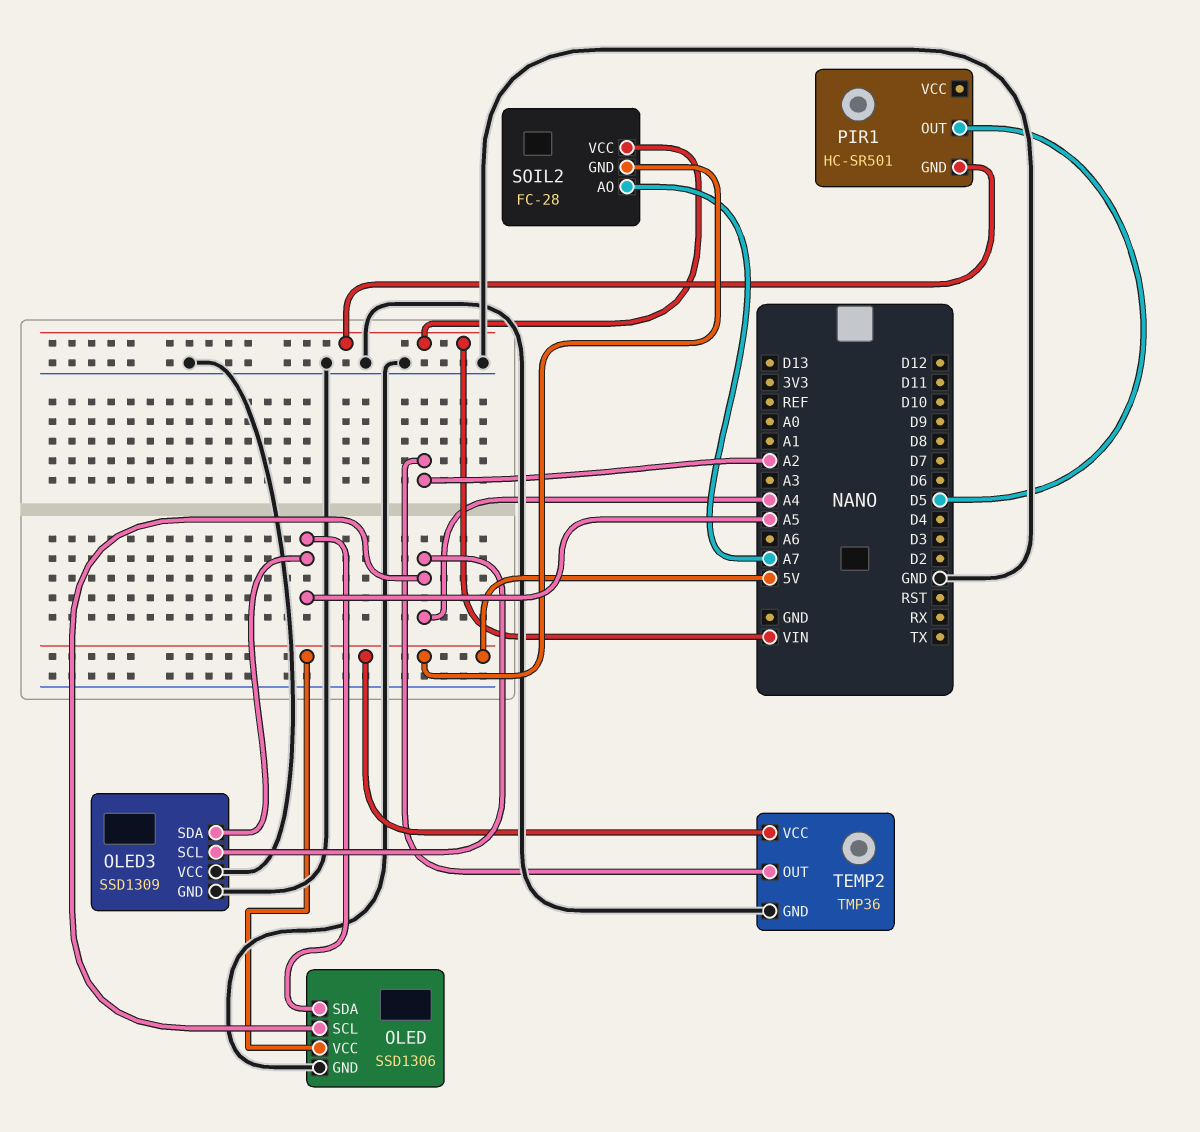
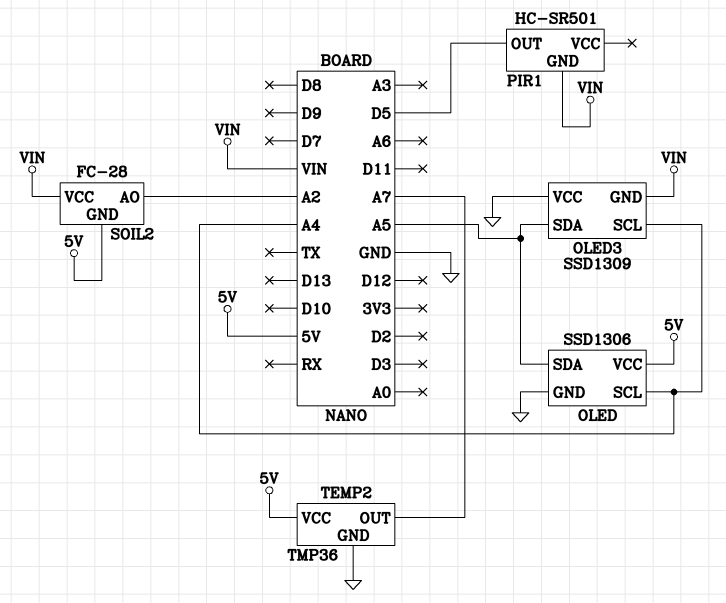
OLED3 pin GND: GND -> VIN
SOIL2 pin AO: A7 -> A2
TEMP2 pin OUT: A2 -> A7

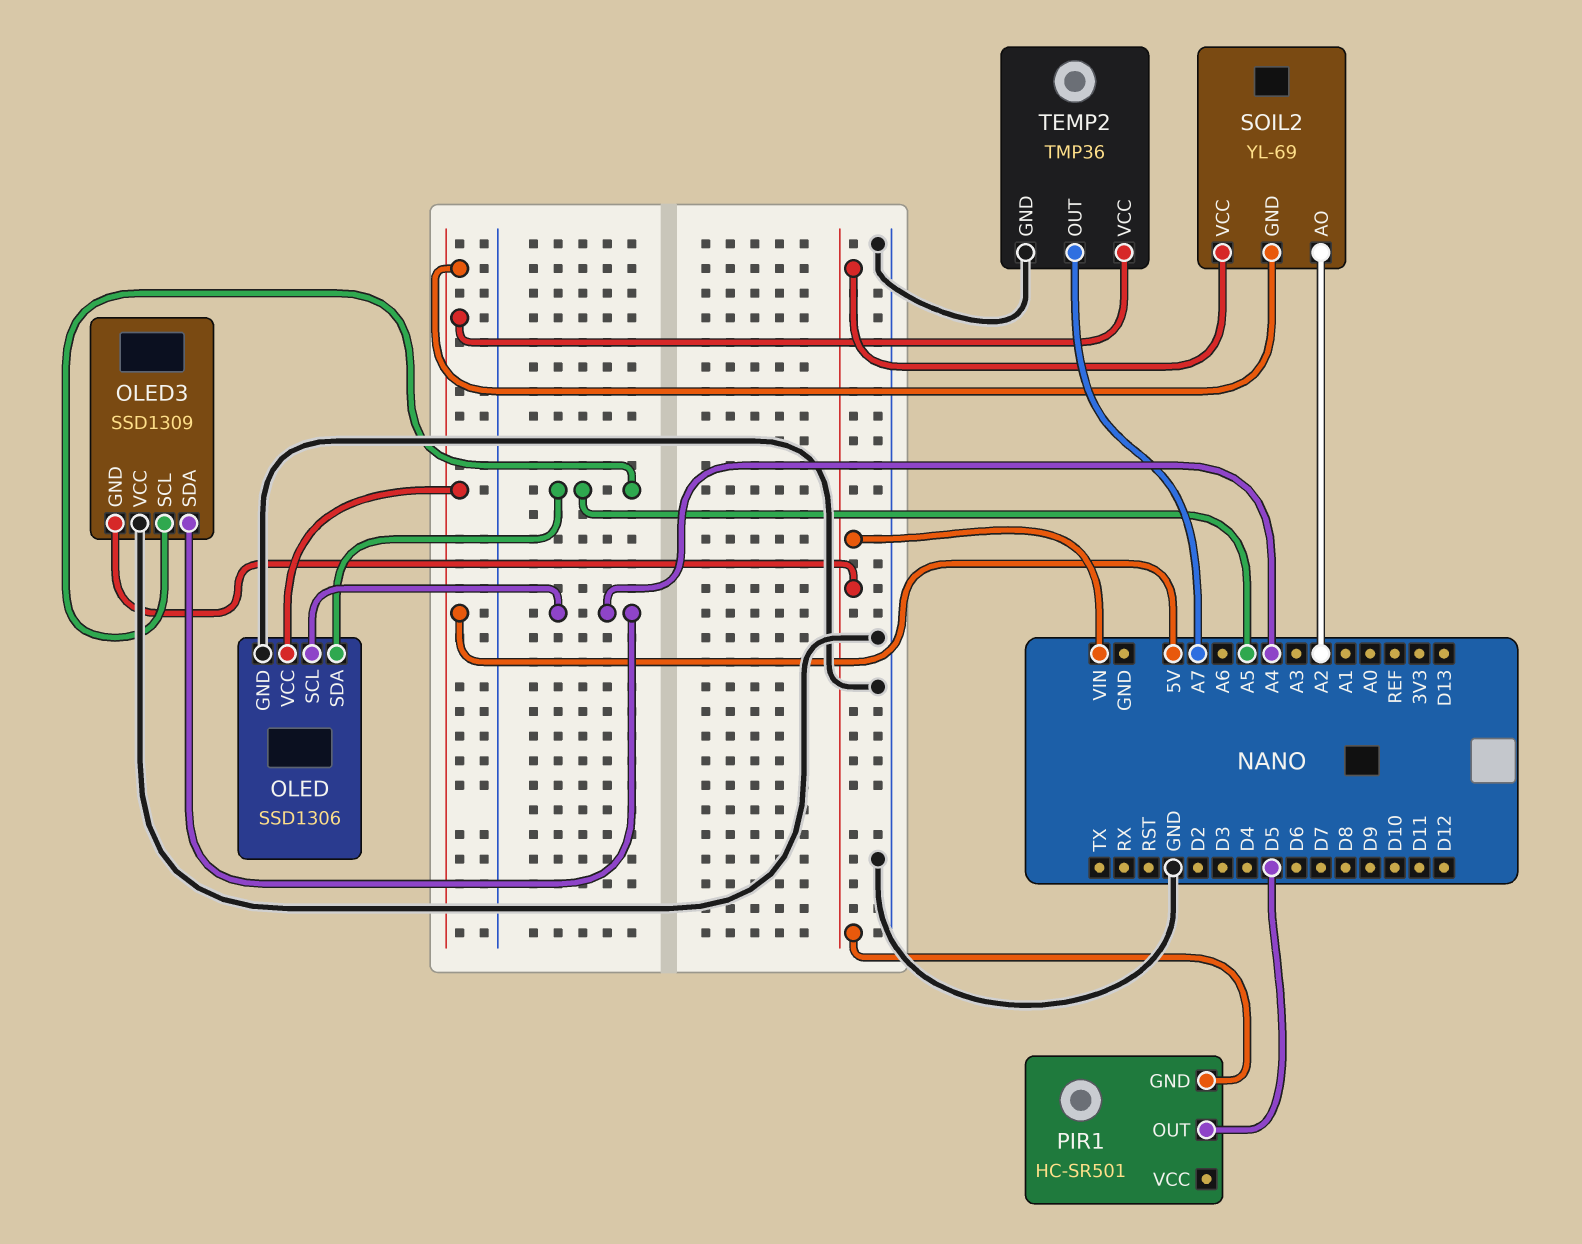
OLED3 pin SCL: A4 -> A5
OLED3 pin SDA: A5 -> A4
SOIL2: FC-28 -> YL-69

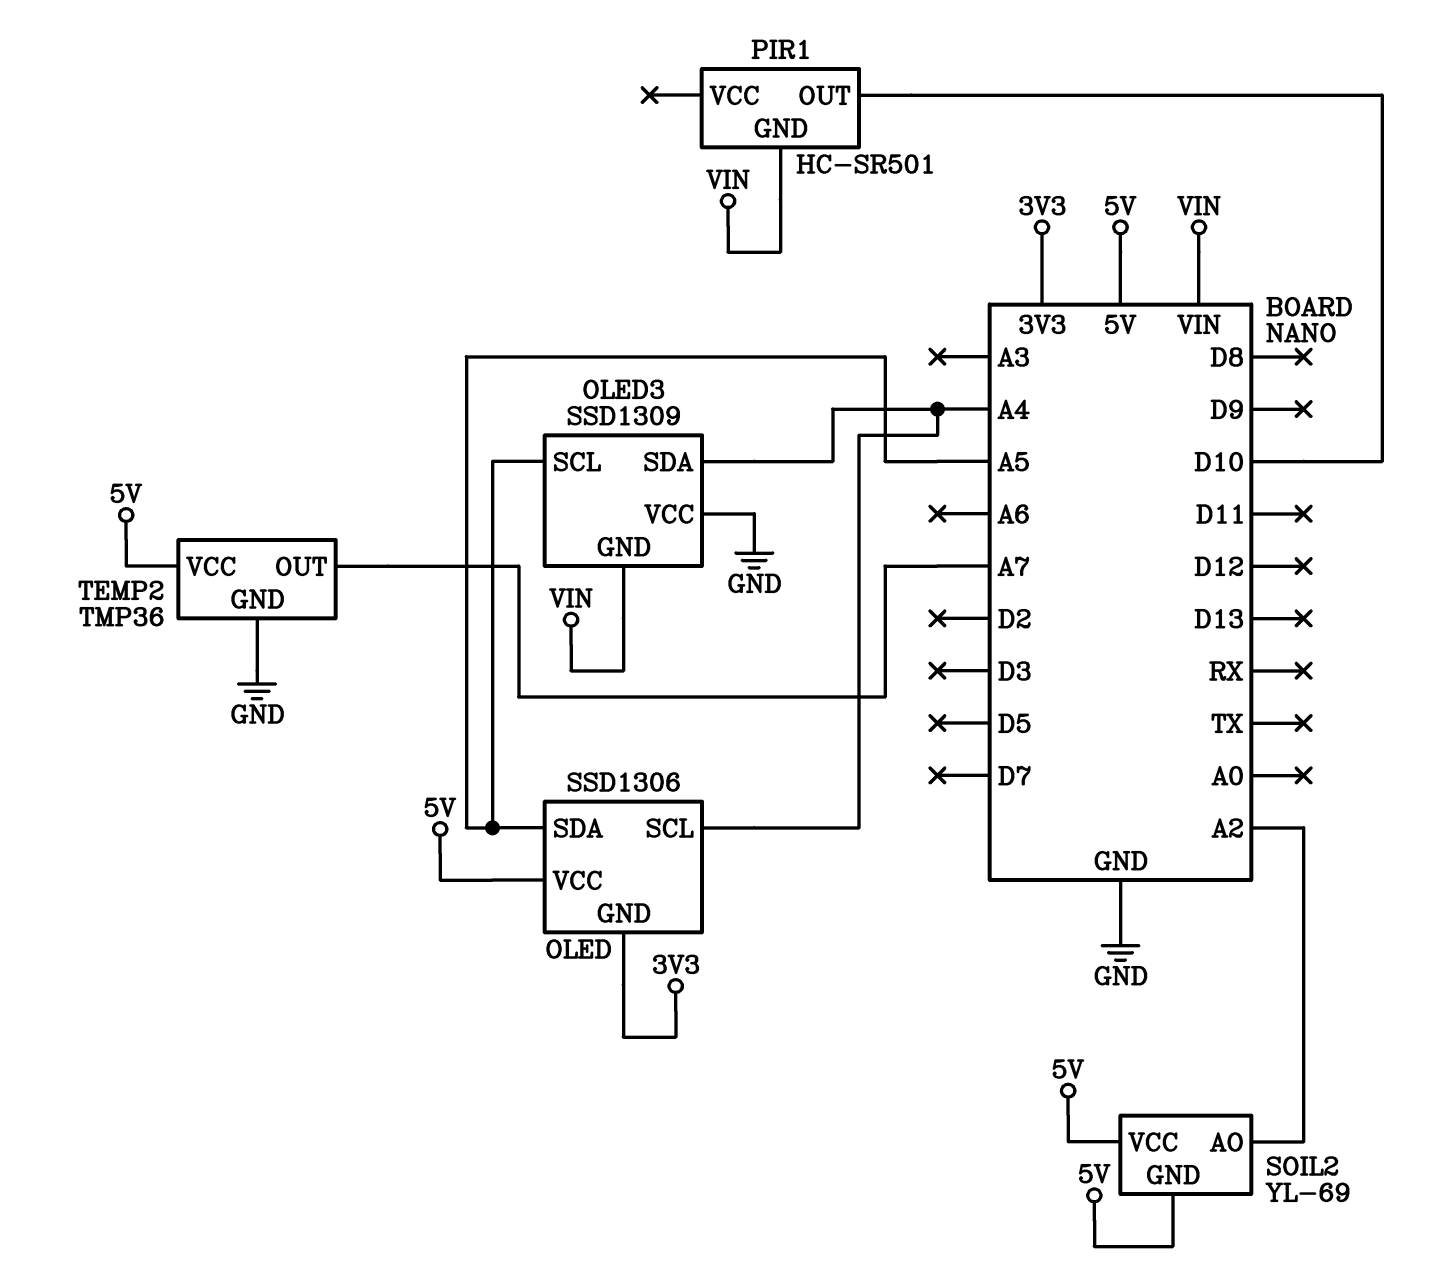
OLED pin GND: GND -> 3V3
PIR1 pin OUT: D5 -> D10
SOIL2 pin VCC: VIN -> 5V

